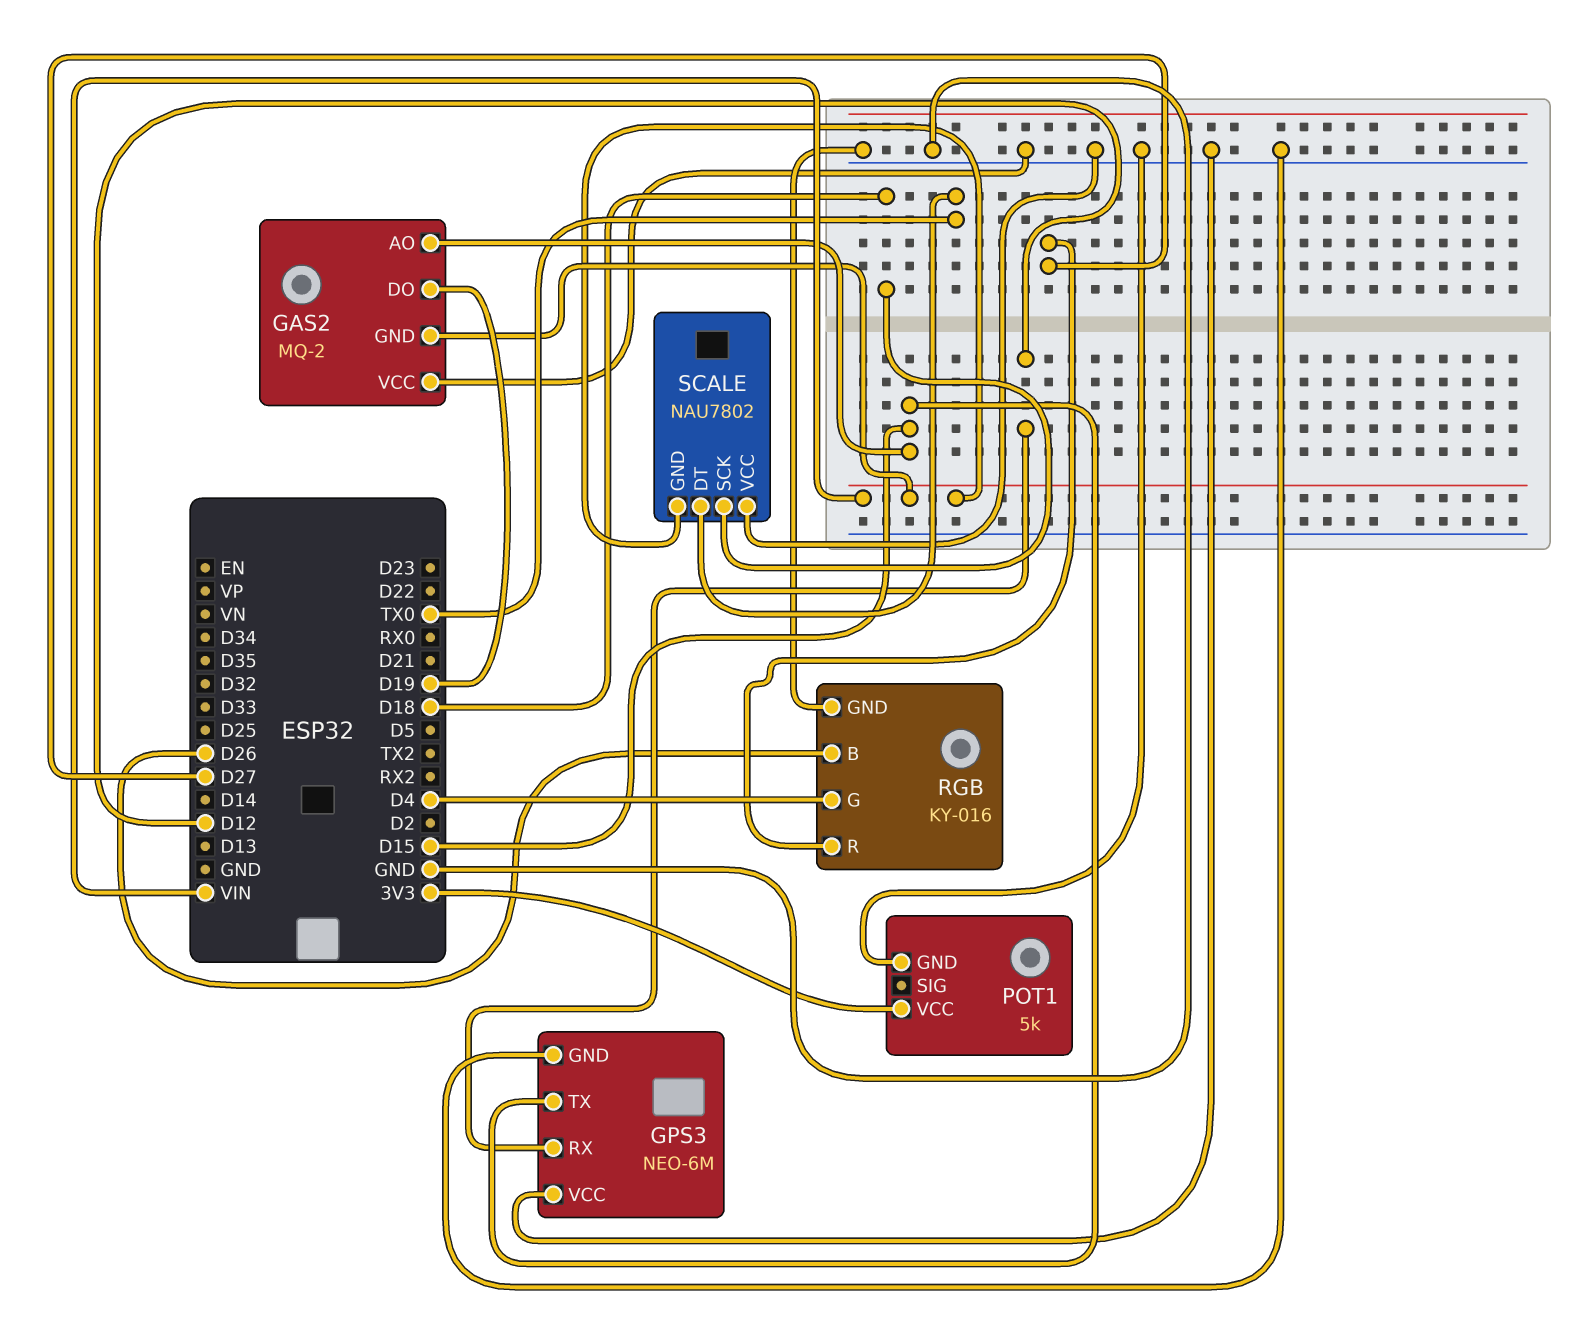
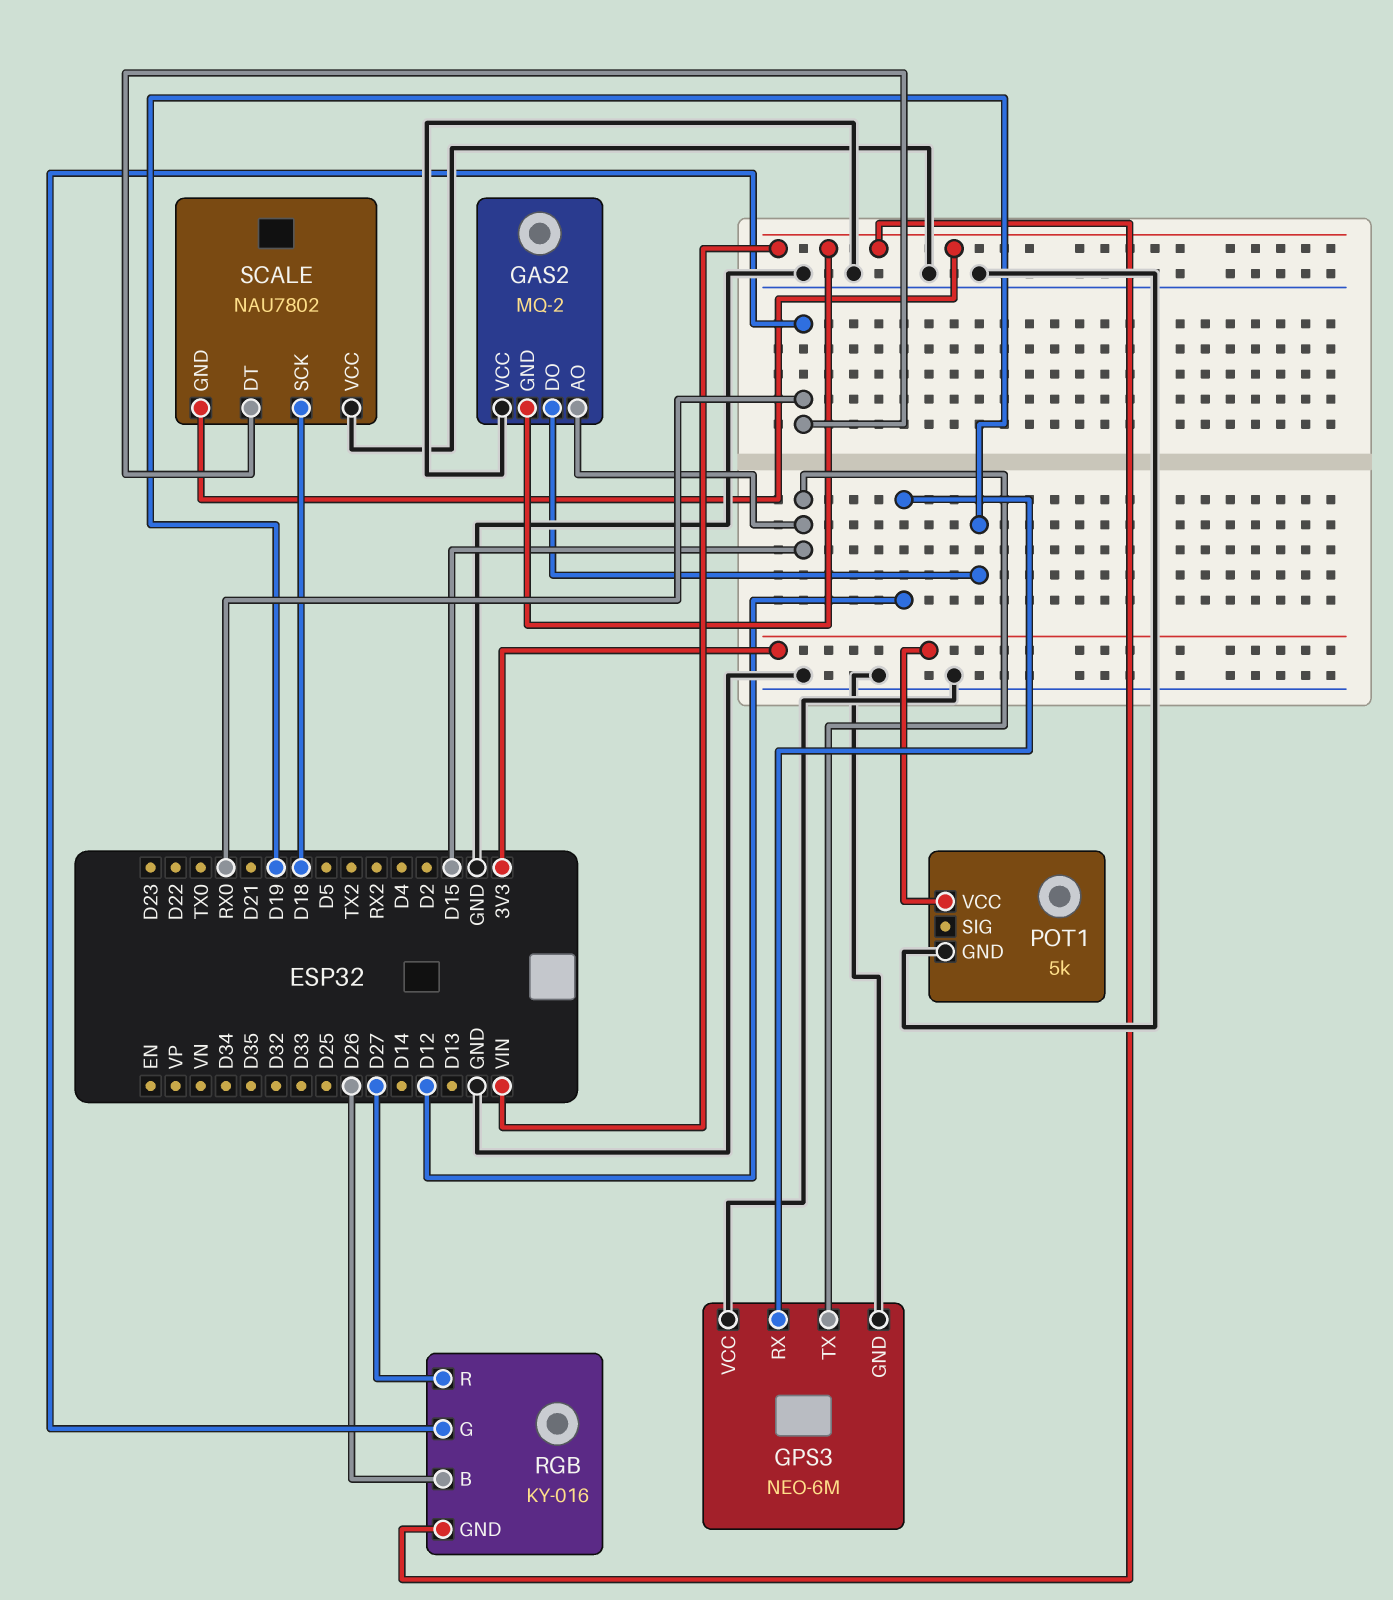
RGB pin G: D4 -> RX0
RGB pin GND: GND -> VIN
SCALE pin DT: TX0 -> RX0

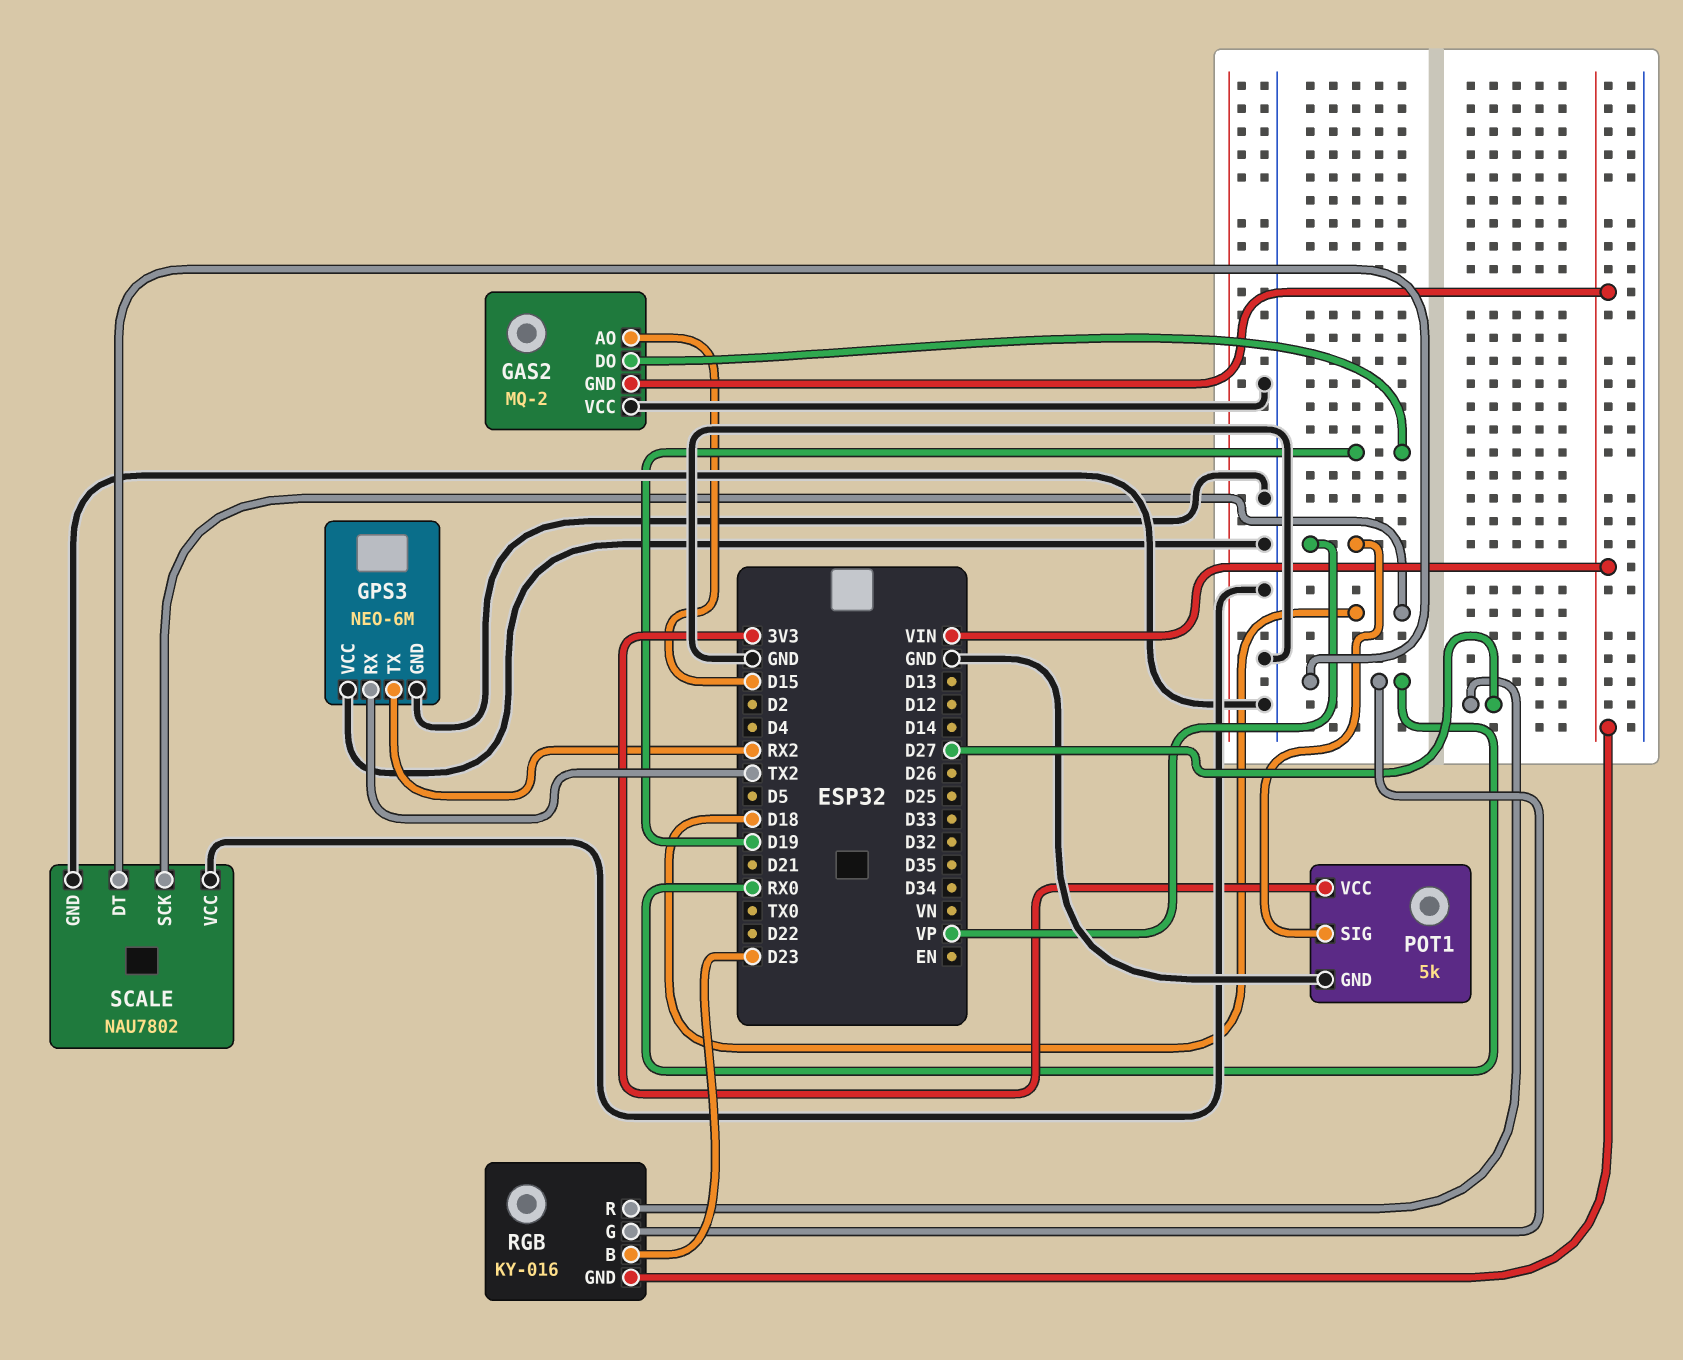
GPS3 pin RX: D12 -> TX2
GPS3 pin TX: D15 -> RX2
POT1 pin SIG: none -> VP
RGB pin B: D26 -> D23
SCALE pin GND: VIN -> GND

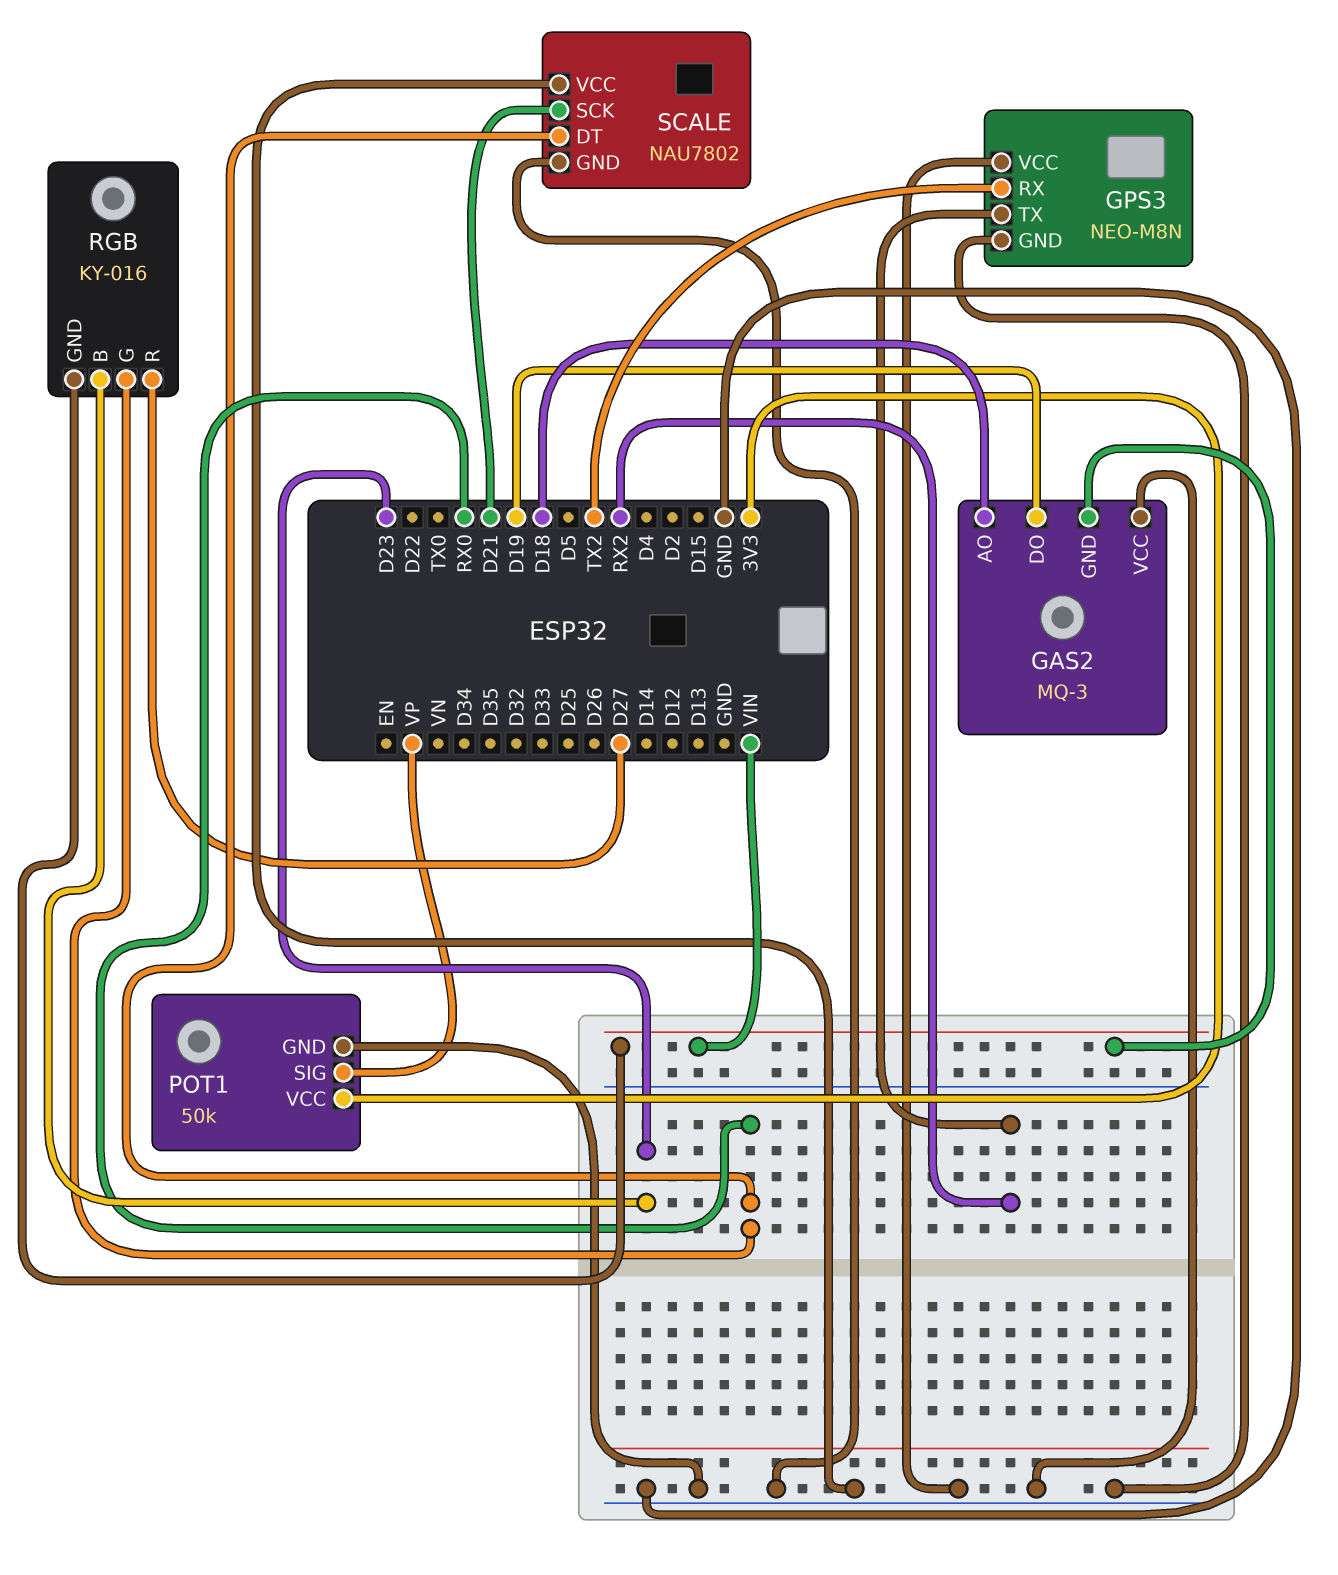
GAS2: MQ-2 -> MQ-3
GAS2 pin AO: D15 -> D18
GPS3: NEO-6M -> NEO-M8N
POT1: 5k -> 50k
SCALE pin SCK: D18 -> D21

